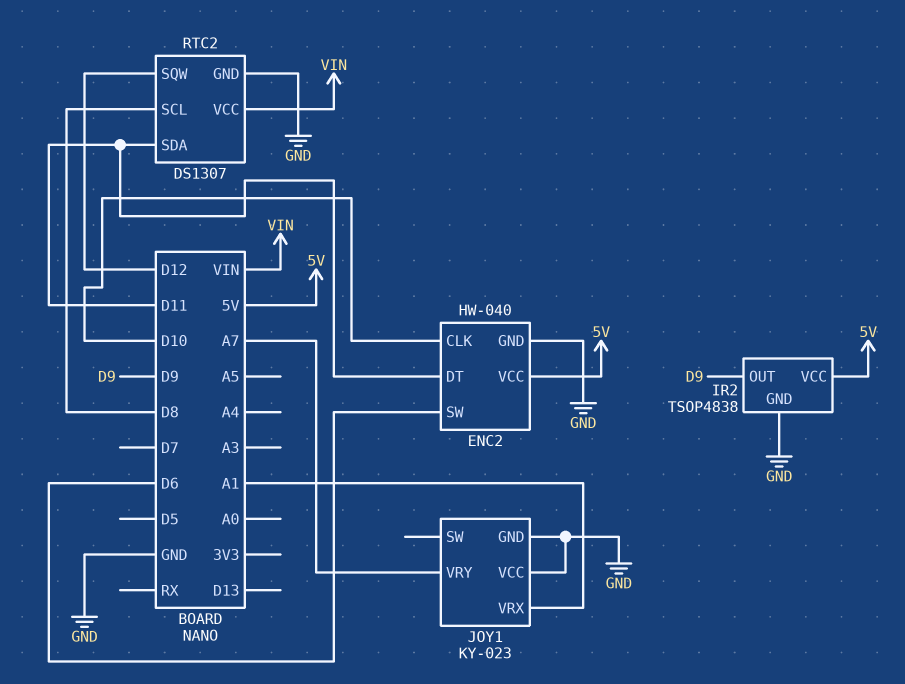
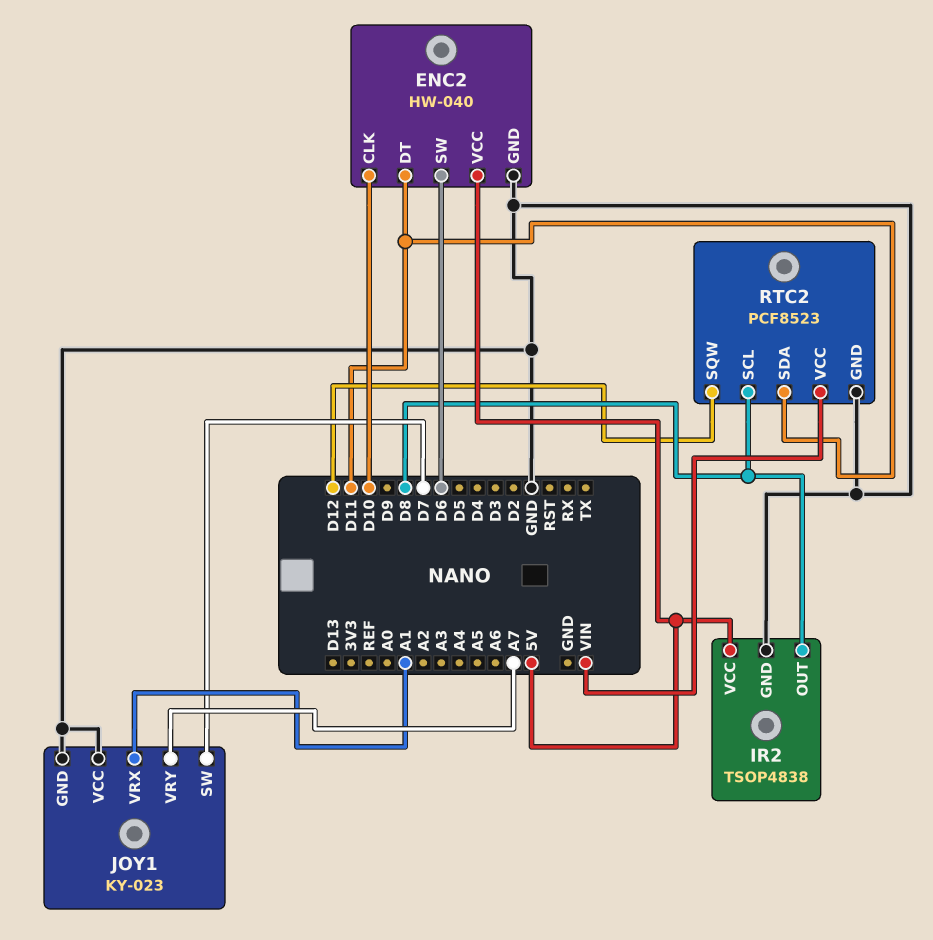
IR2 pin OUT: D9 -> D8
JOY1 pin SW: none -> D7
RTC2: DS1307 -> PCF8523

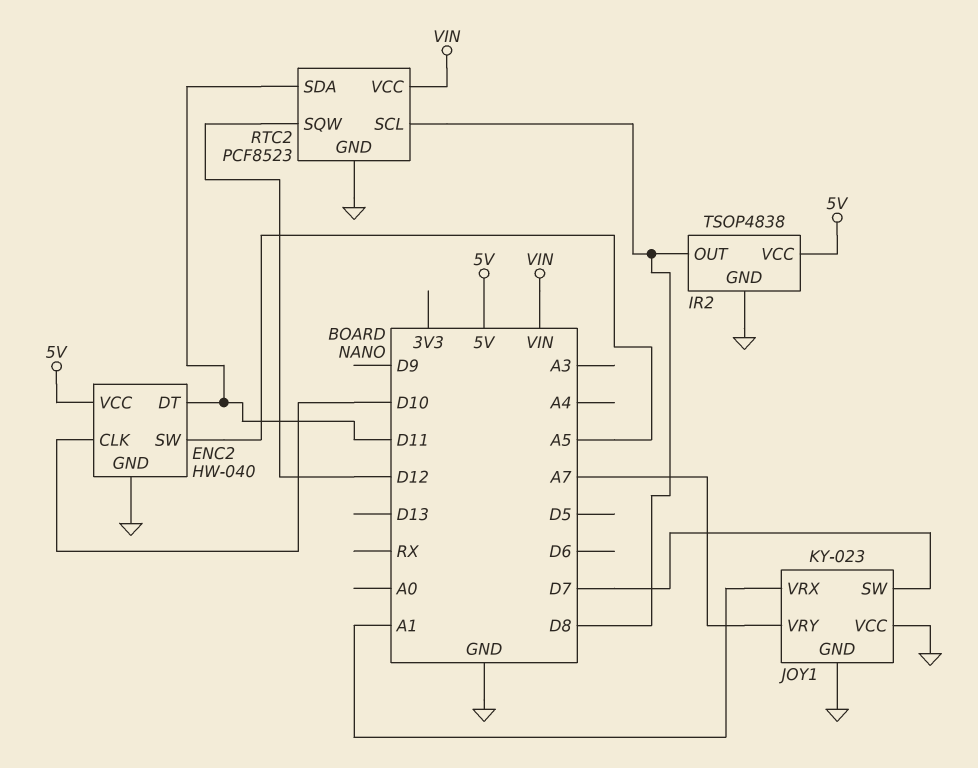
ENC2 pin SW: D6 -> A5

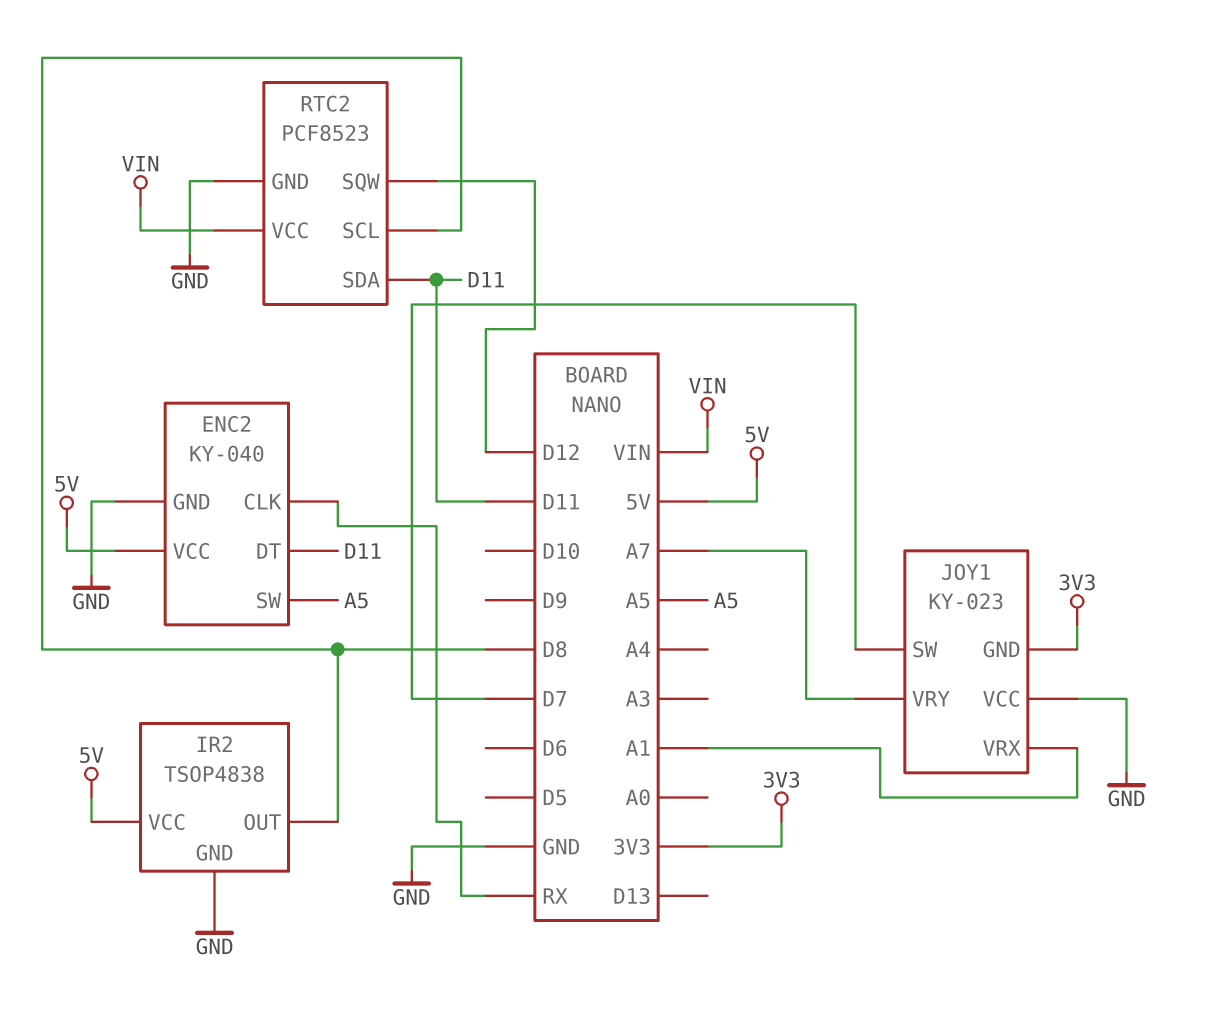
ENC2: HW-040 -> KY-040
ENC2 pin CLK: D10 -> RX
JOY1 pin GND: GND -> 3V3

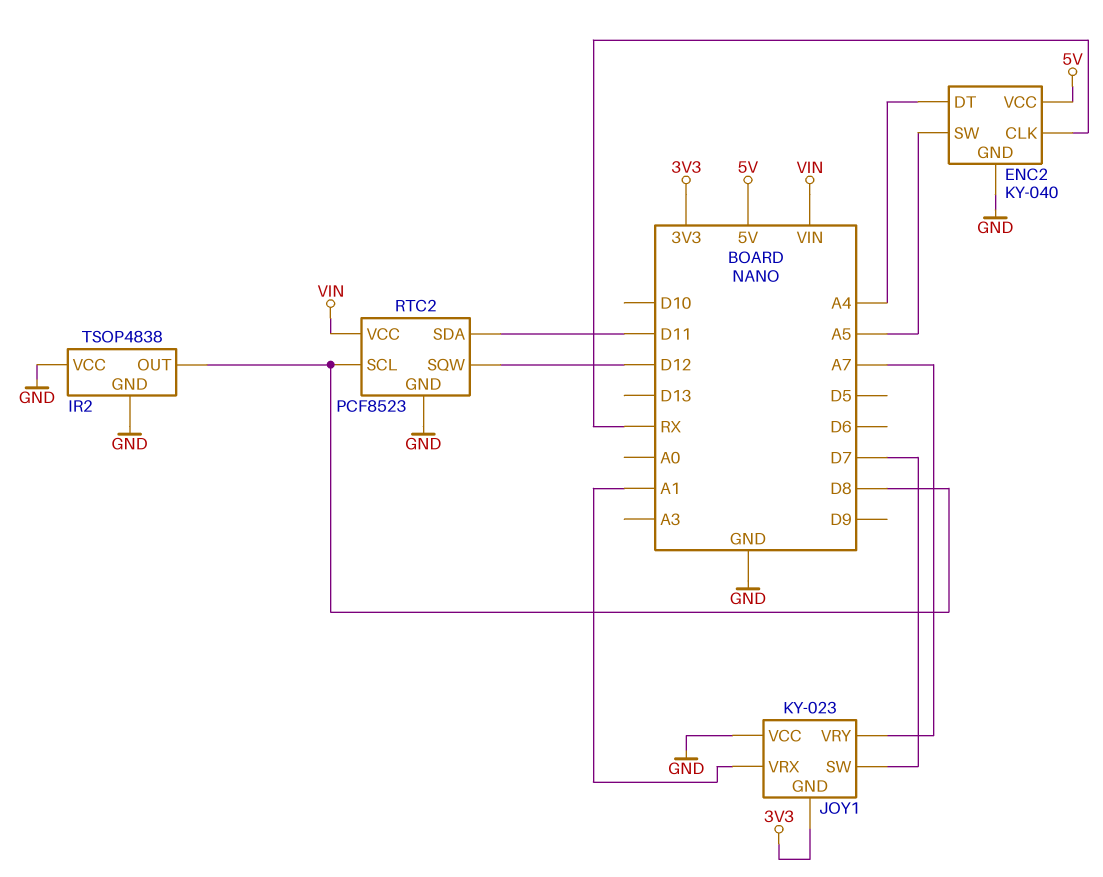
ENC2 pin DT: D11 -> A4
IR2 pin VCC: 5V -> GND

